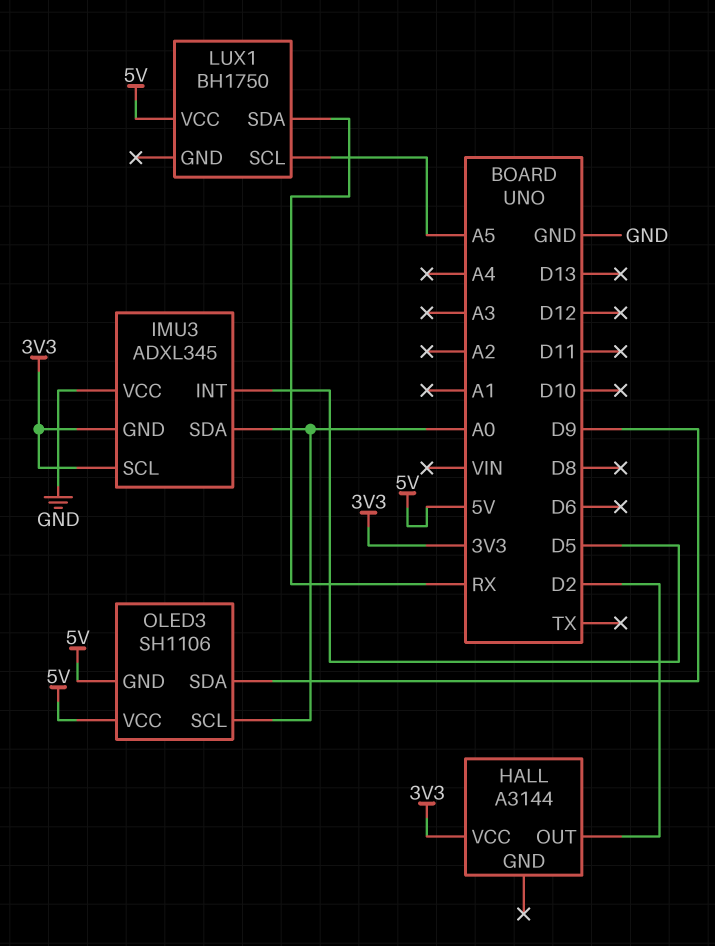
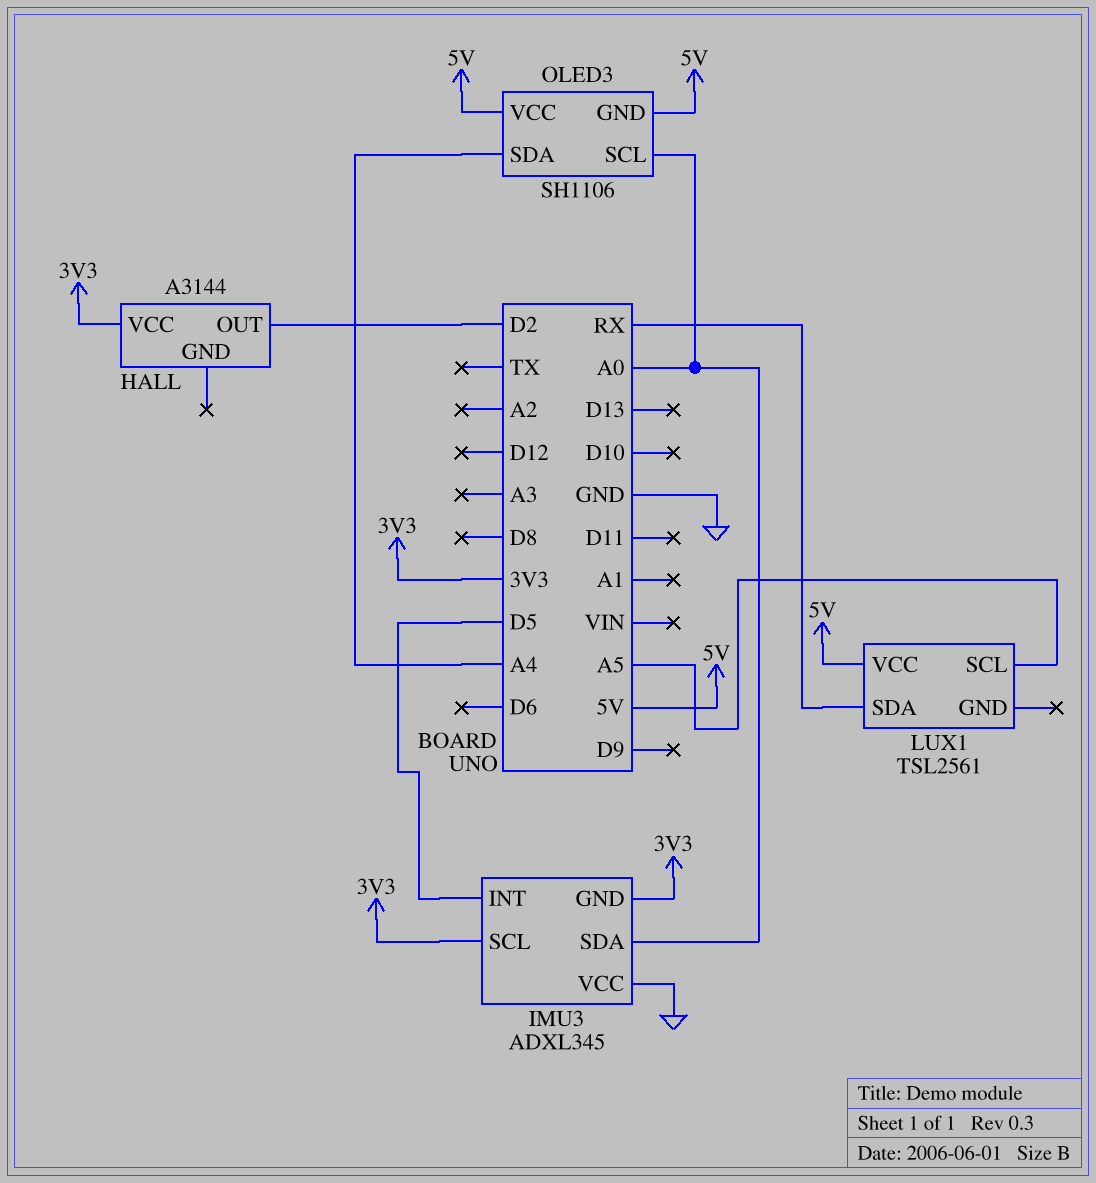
LUX1: BH1750 -> TSL2561
OLED3 pin SDA: D9 -> A4

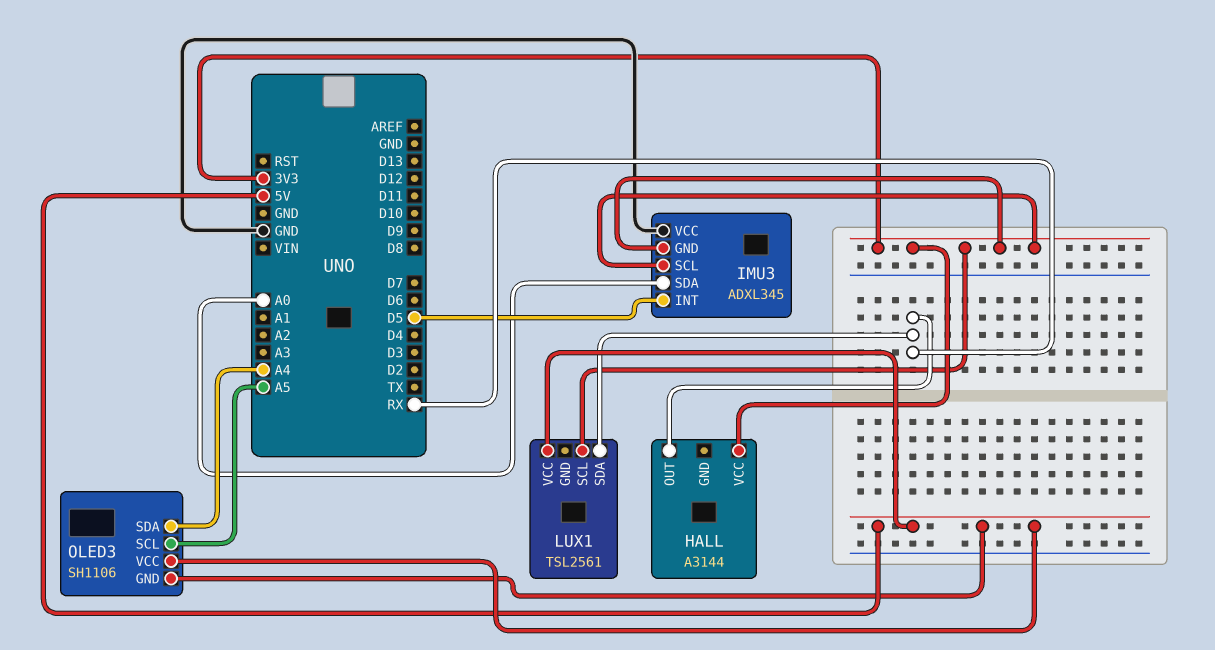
HALL pin OUT: D2 -> RX
LUX1 pin SCL: A5 -> 3V3
OLED3 pin SCL: A0 -> A5

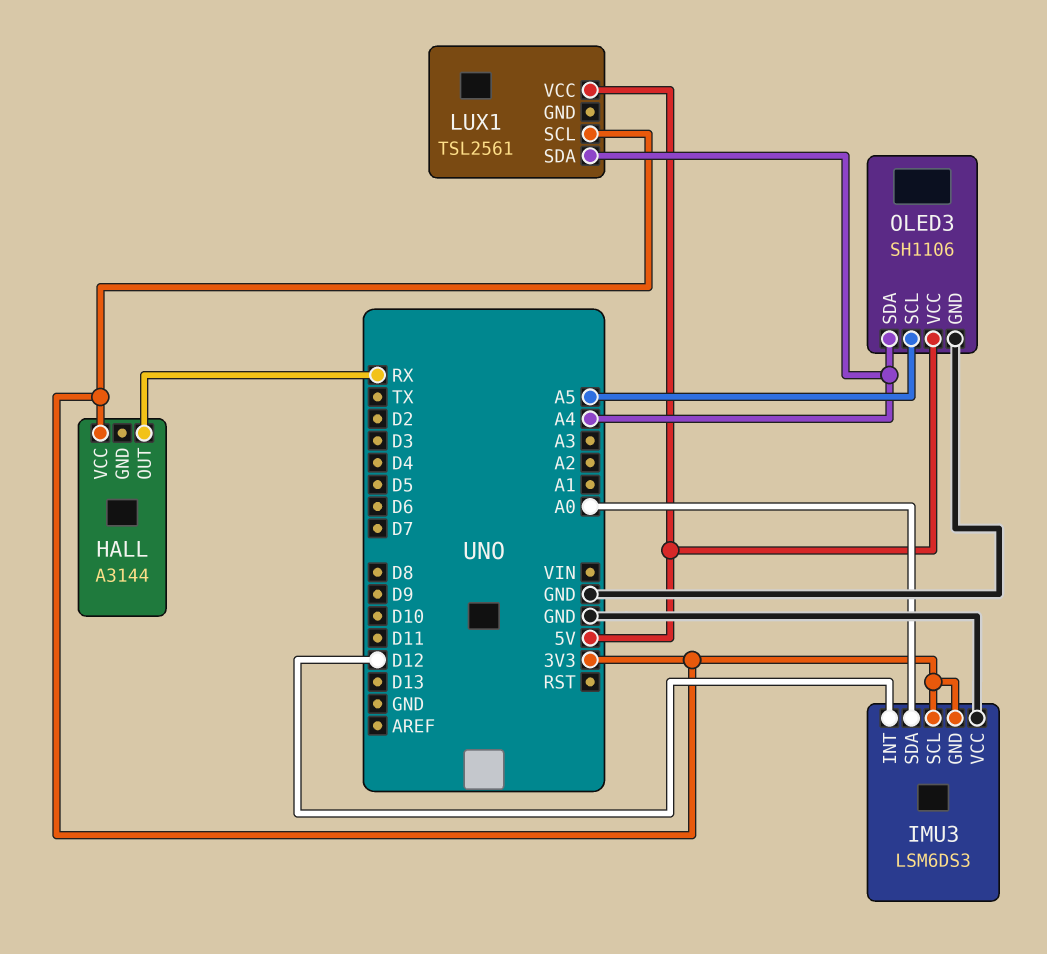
IMU3: ADXL345 -> LSM6DS3
IMU3 pin INT: D5 -> D12
LUX1 pin SDA: RX -> A4
OLED3 pin GND: 5V -> GND

